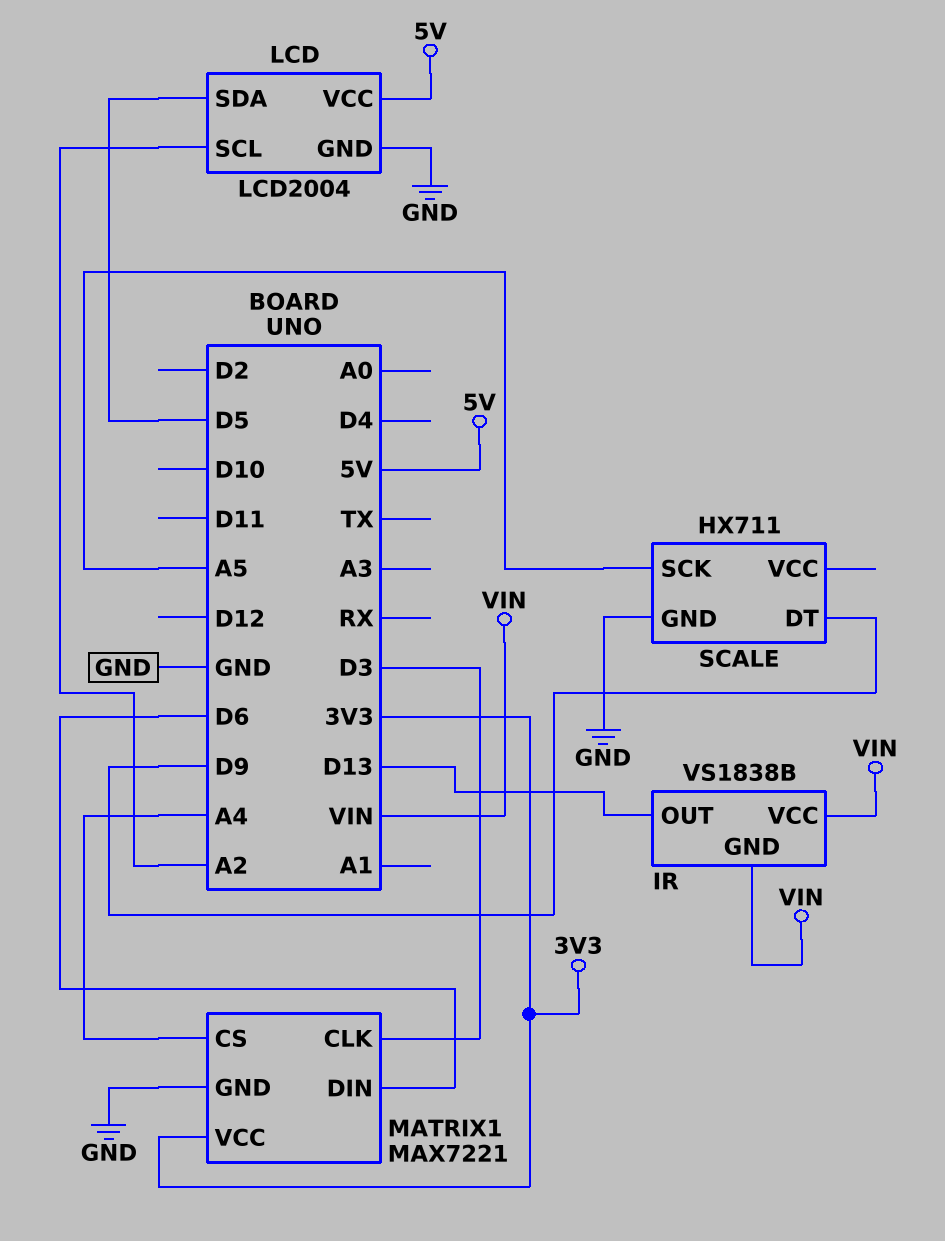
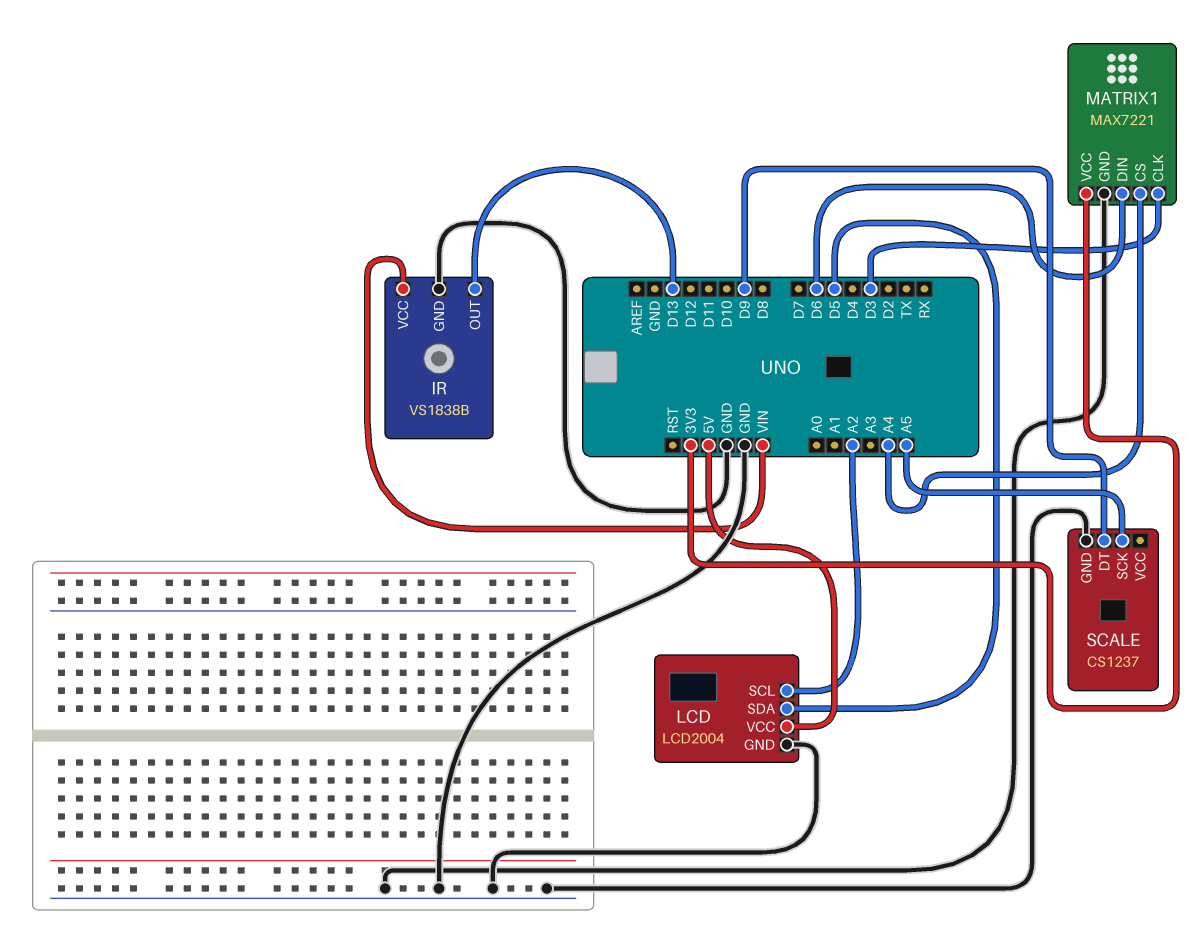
IR pin GND: VIN -> GND
SCALE: HX711 -> CS1237

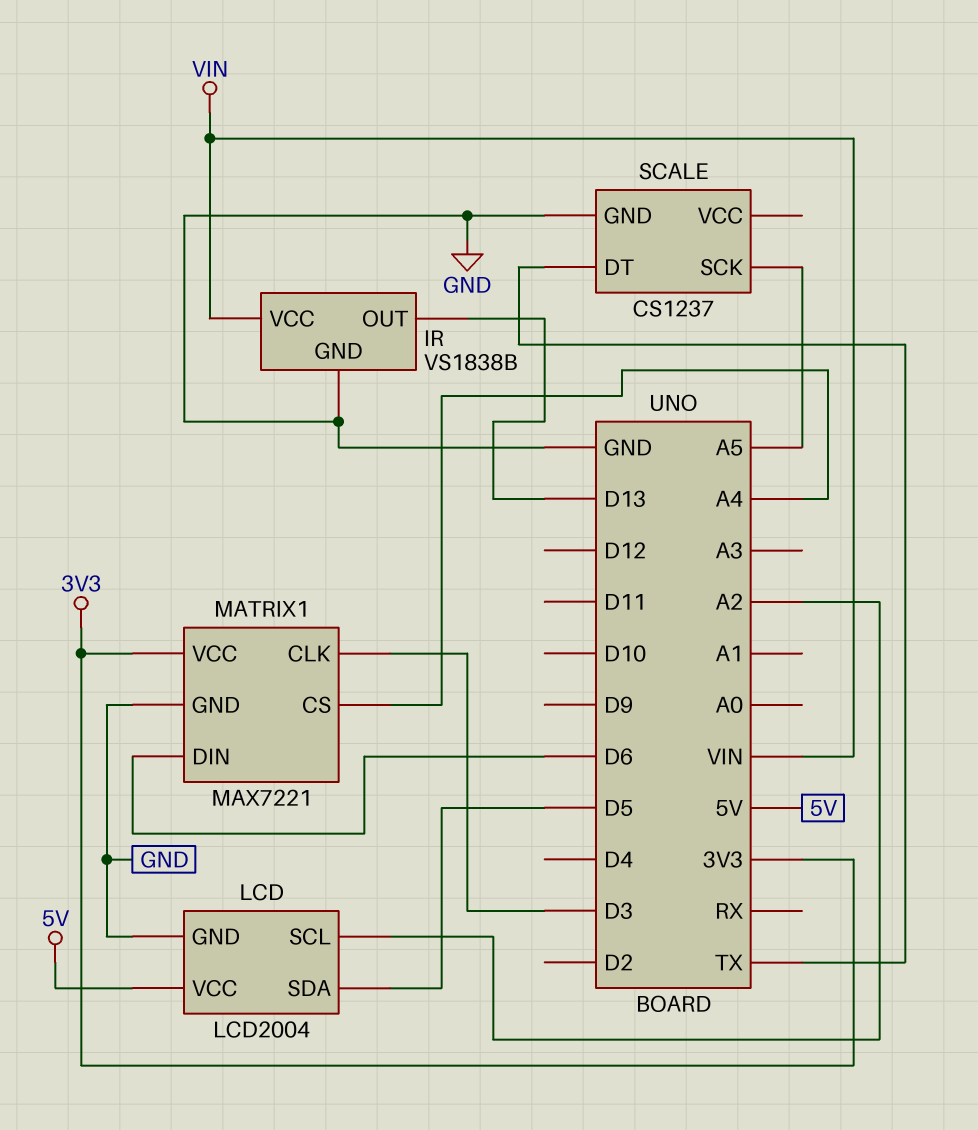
SCALE pin DT: D9 -> TX

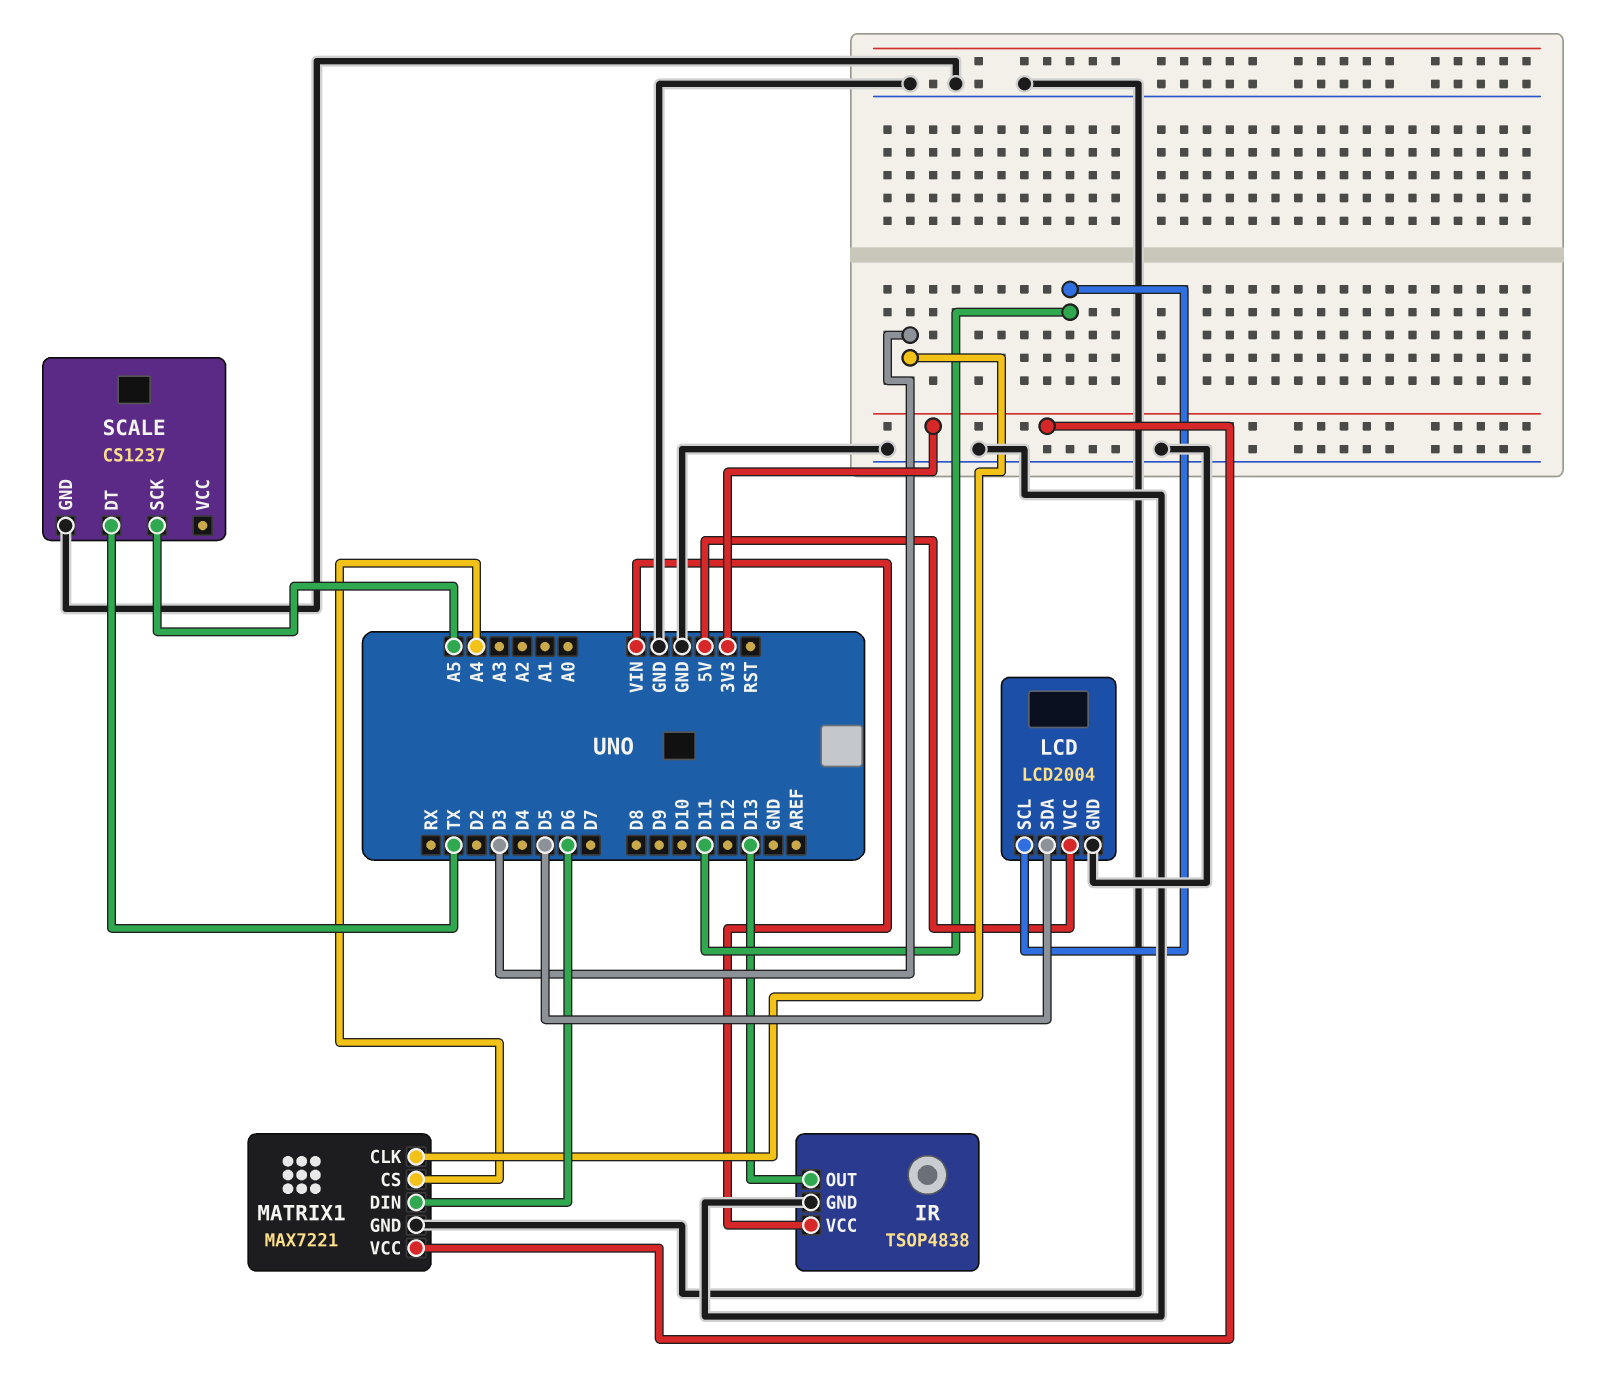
IR: VS1838B -> TSOP4838
LCD pin SCL: A2 -> D11

